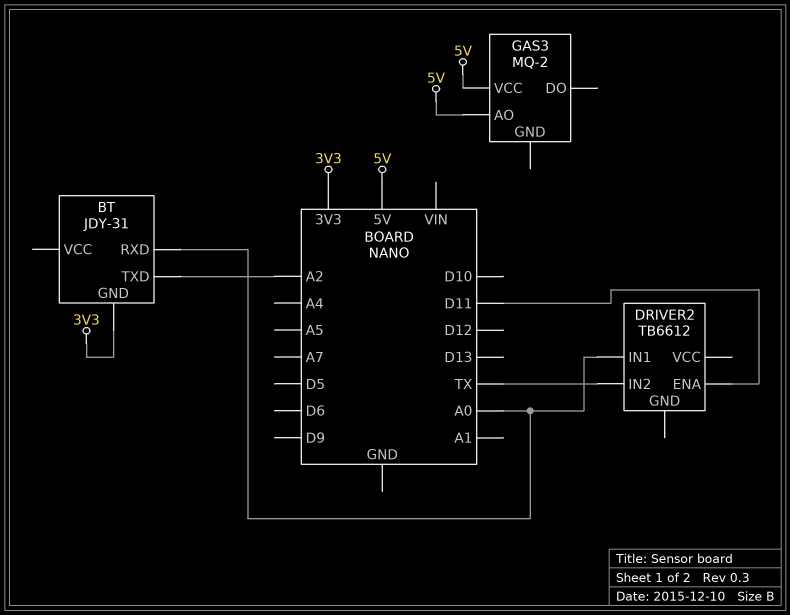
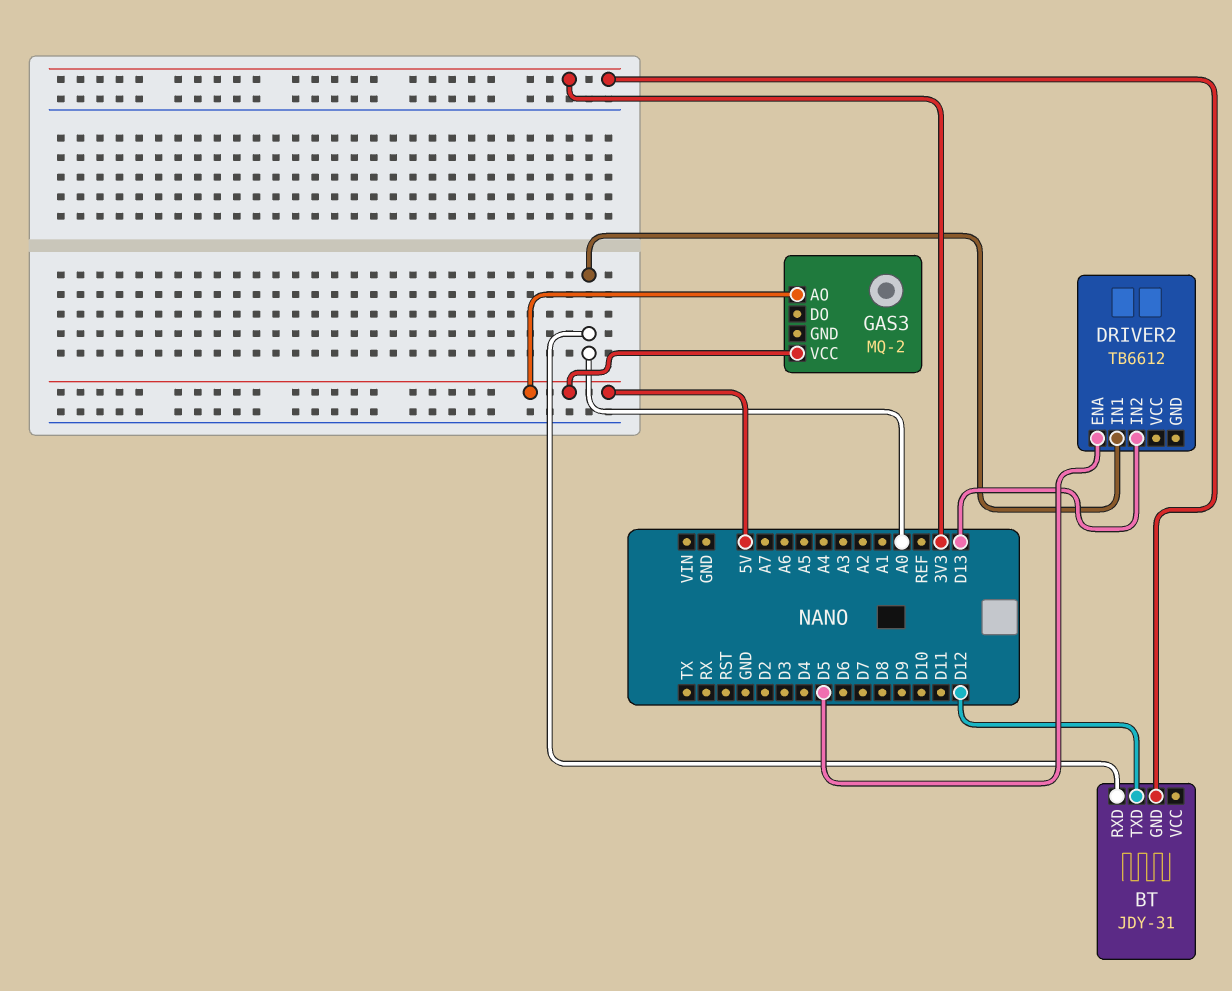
BT pin TXD: A2 -> D12
DRIVER2 pin ENA: D11 -> D5
DRIVER2 pin IN2: TX -> D13

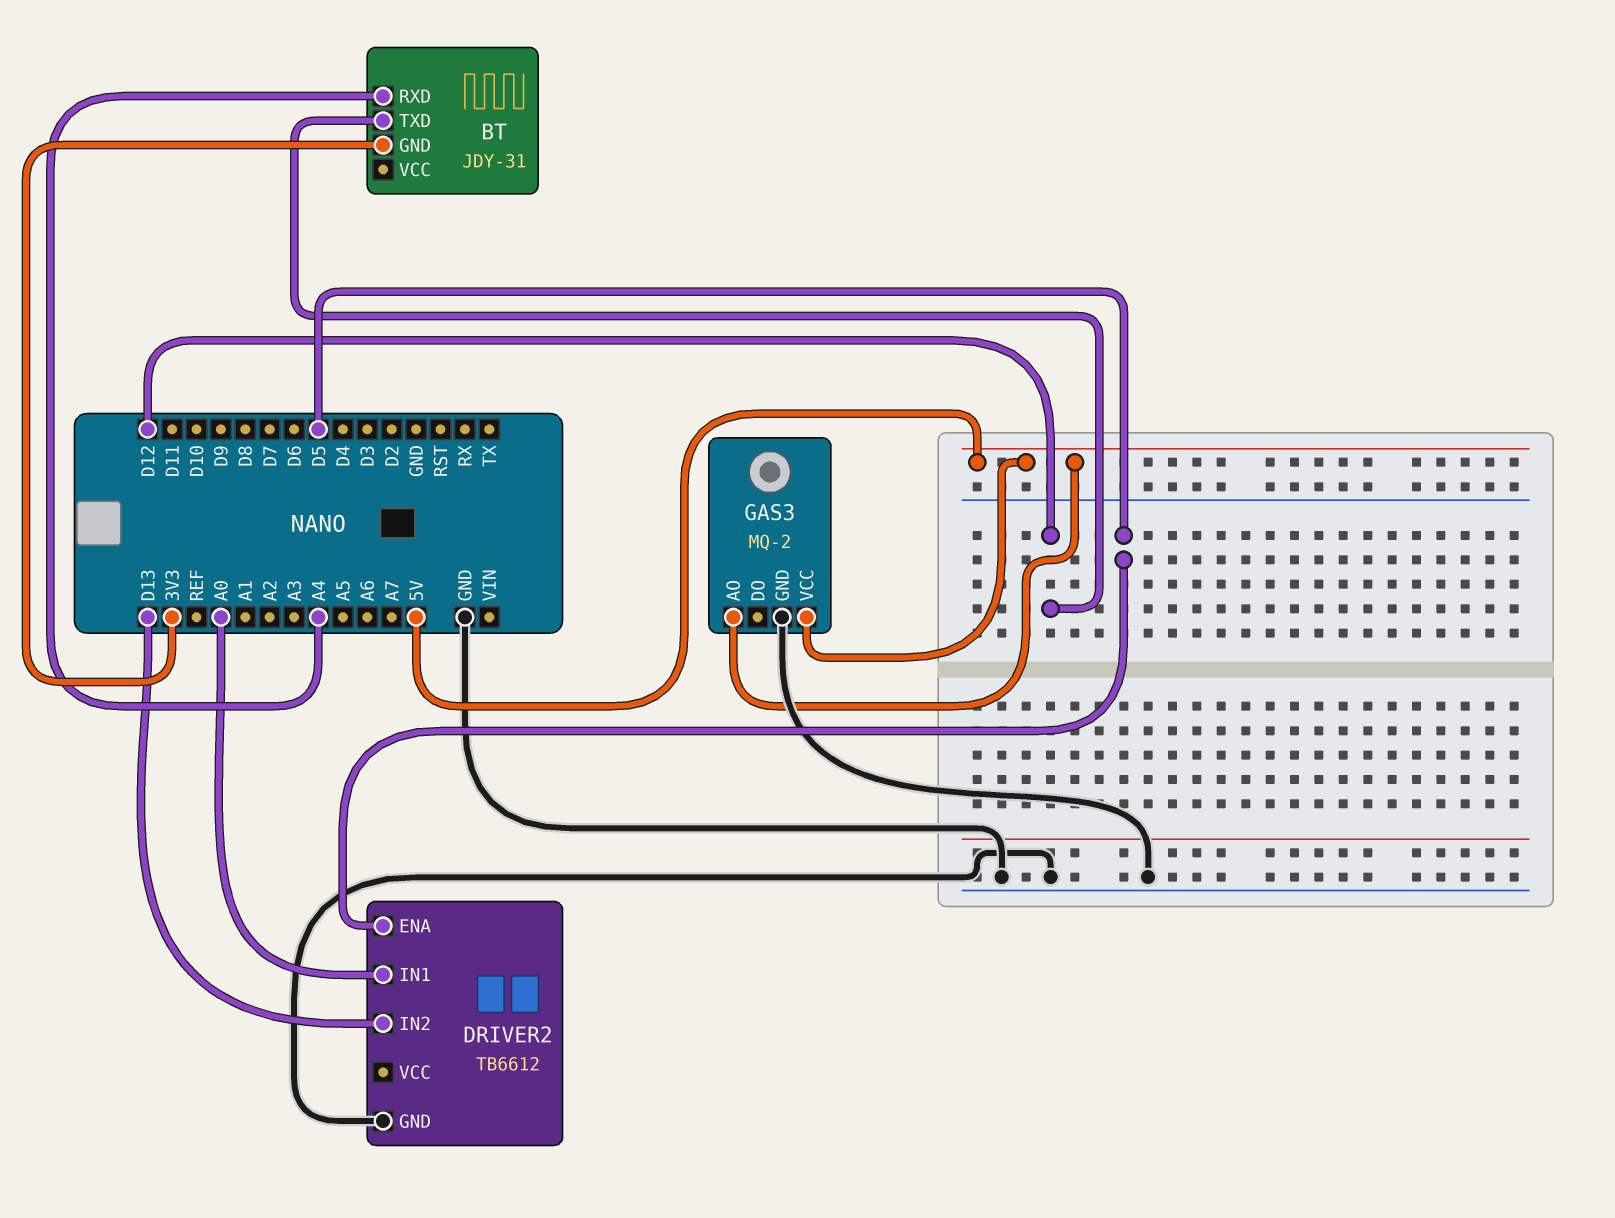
BT pin RXD: A0 -> A4
DRIVER2 pin GND: none -> GND
GAS3 pin GND: none -> GND

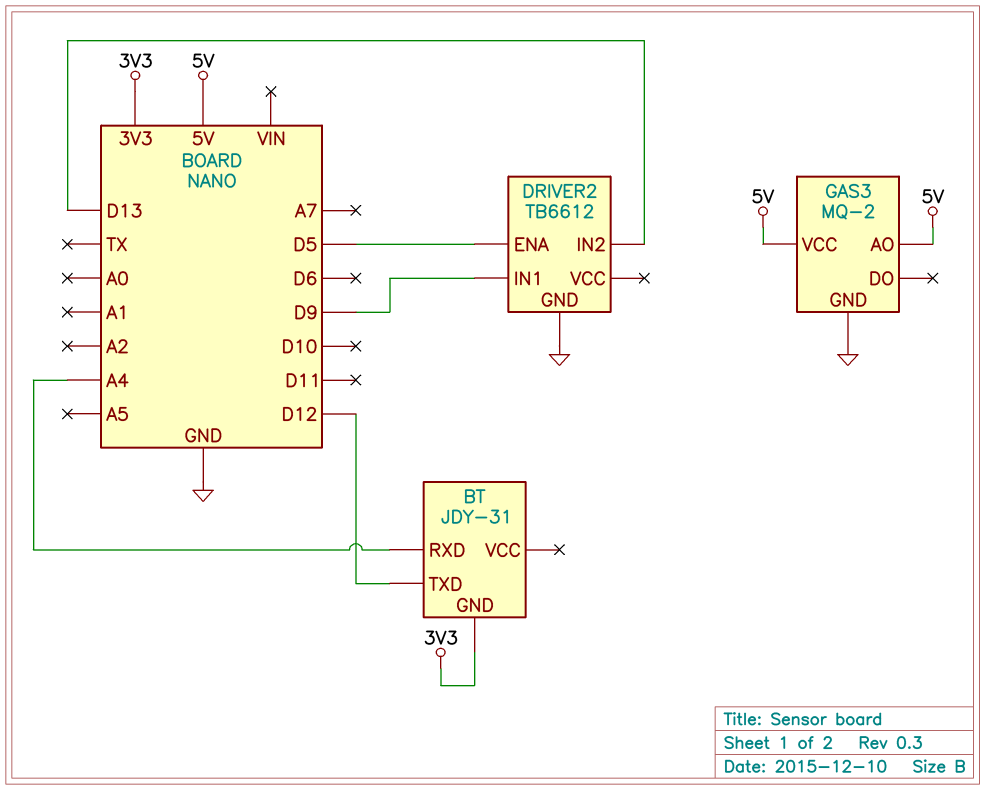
DRIVER2 pin IN1: A0 -> D9

